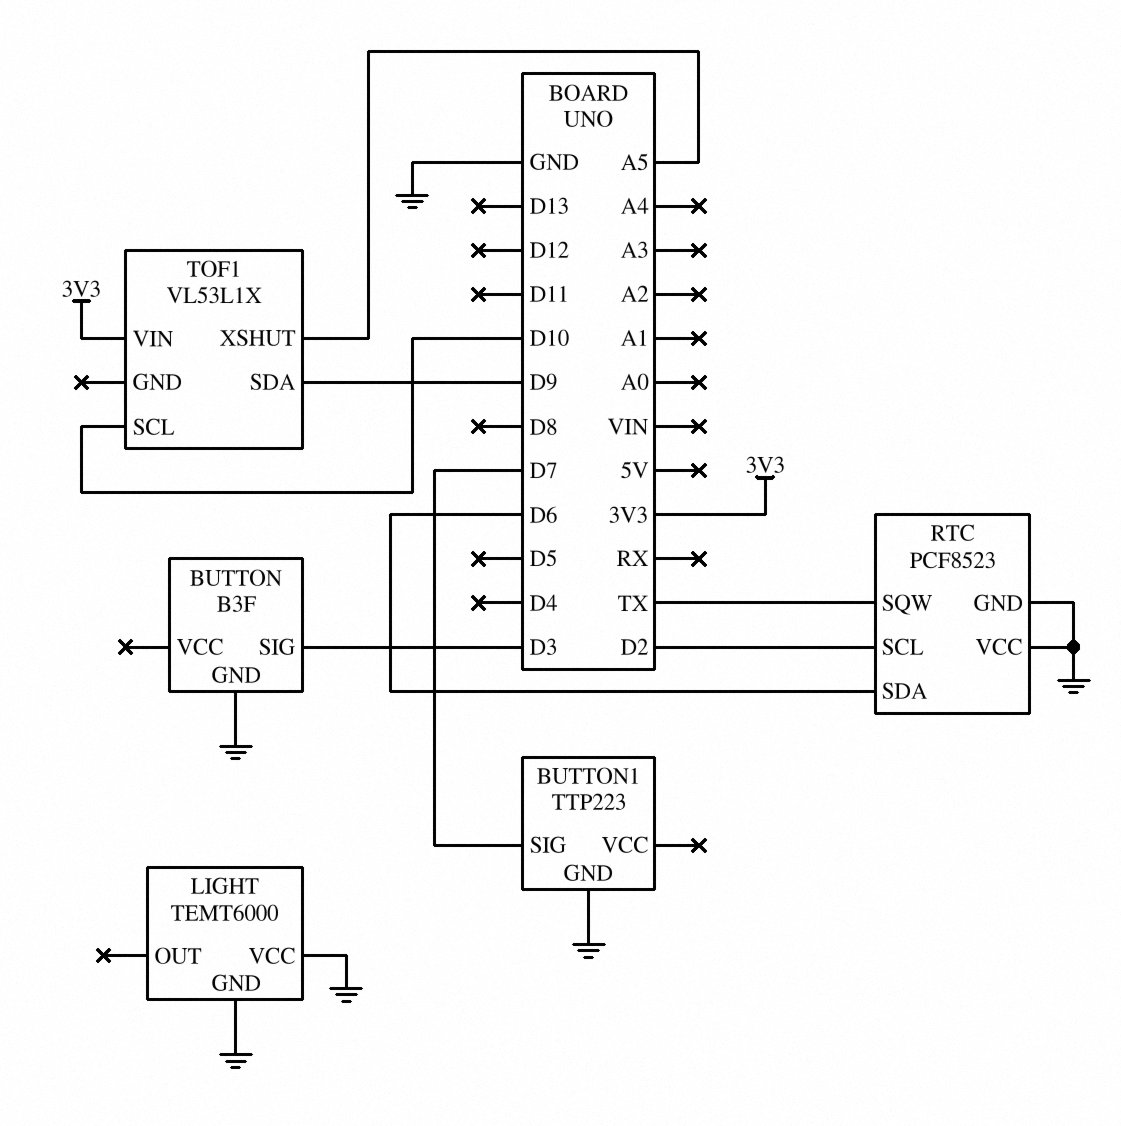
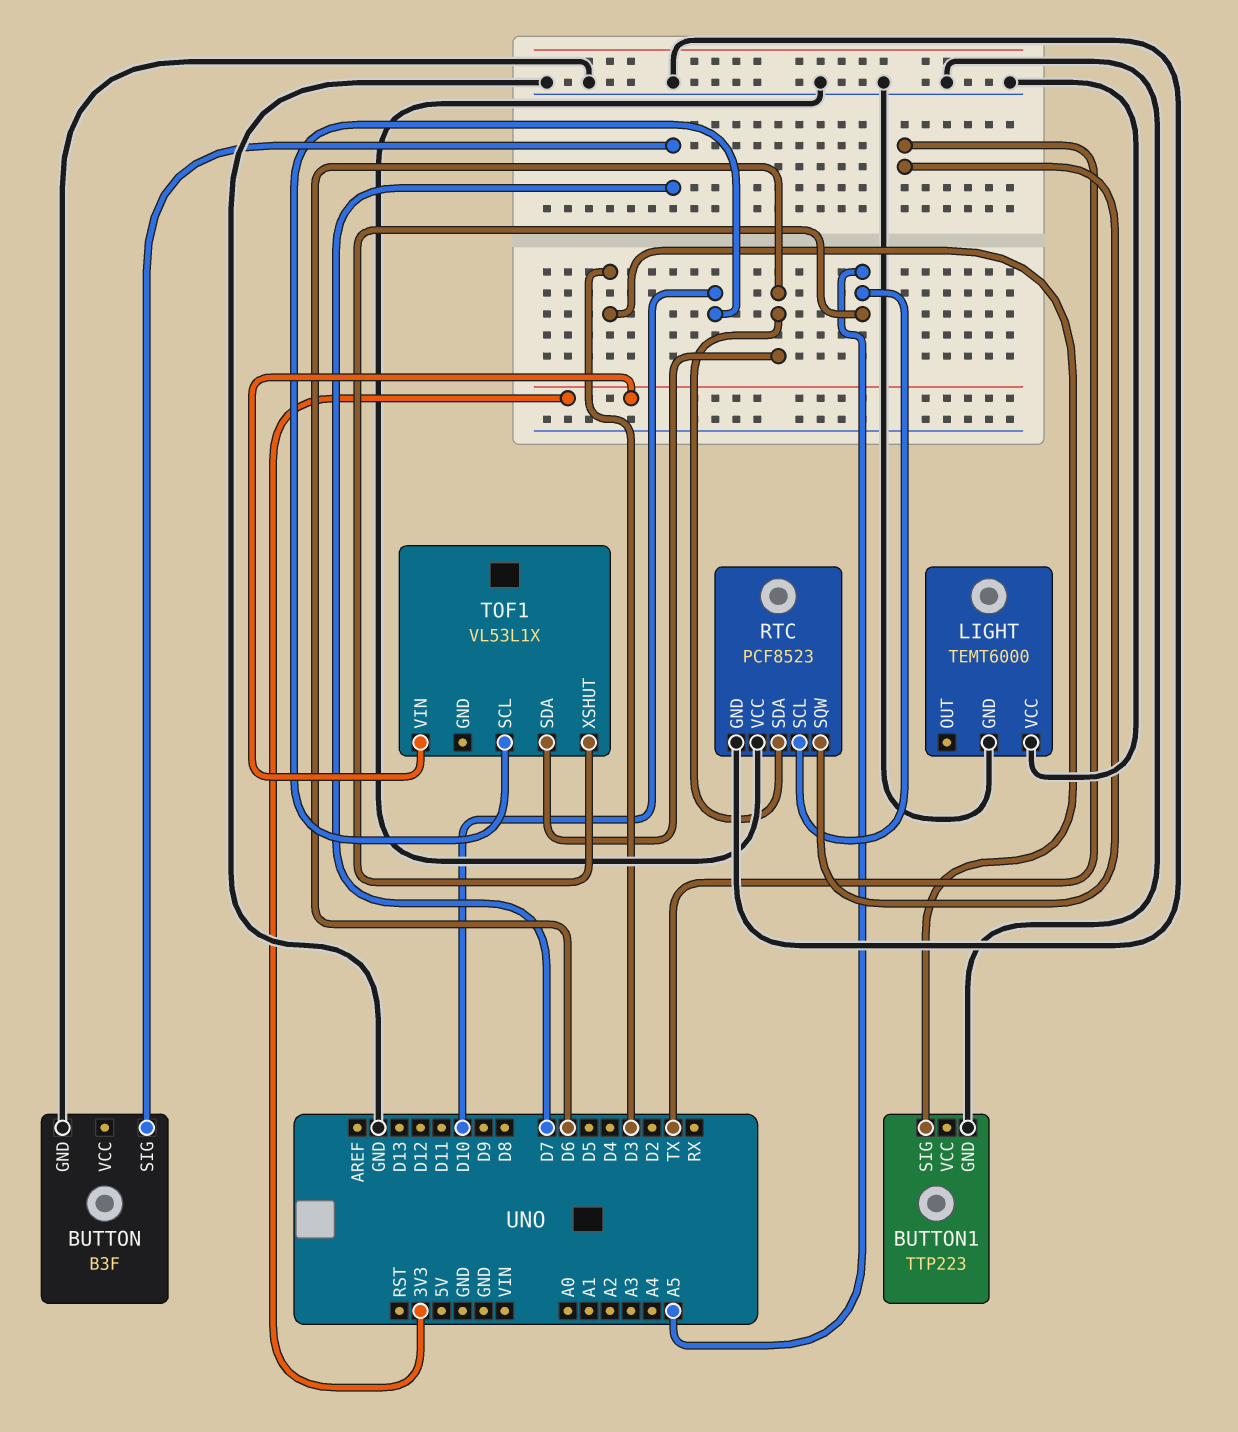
BUTTON pin SIG: D3 -> D7
BUTTON1 pin SIG: D7 -> D3
RTC pin SCL: D2 -> A5
TOF1 pin SDA: D9 -> D6

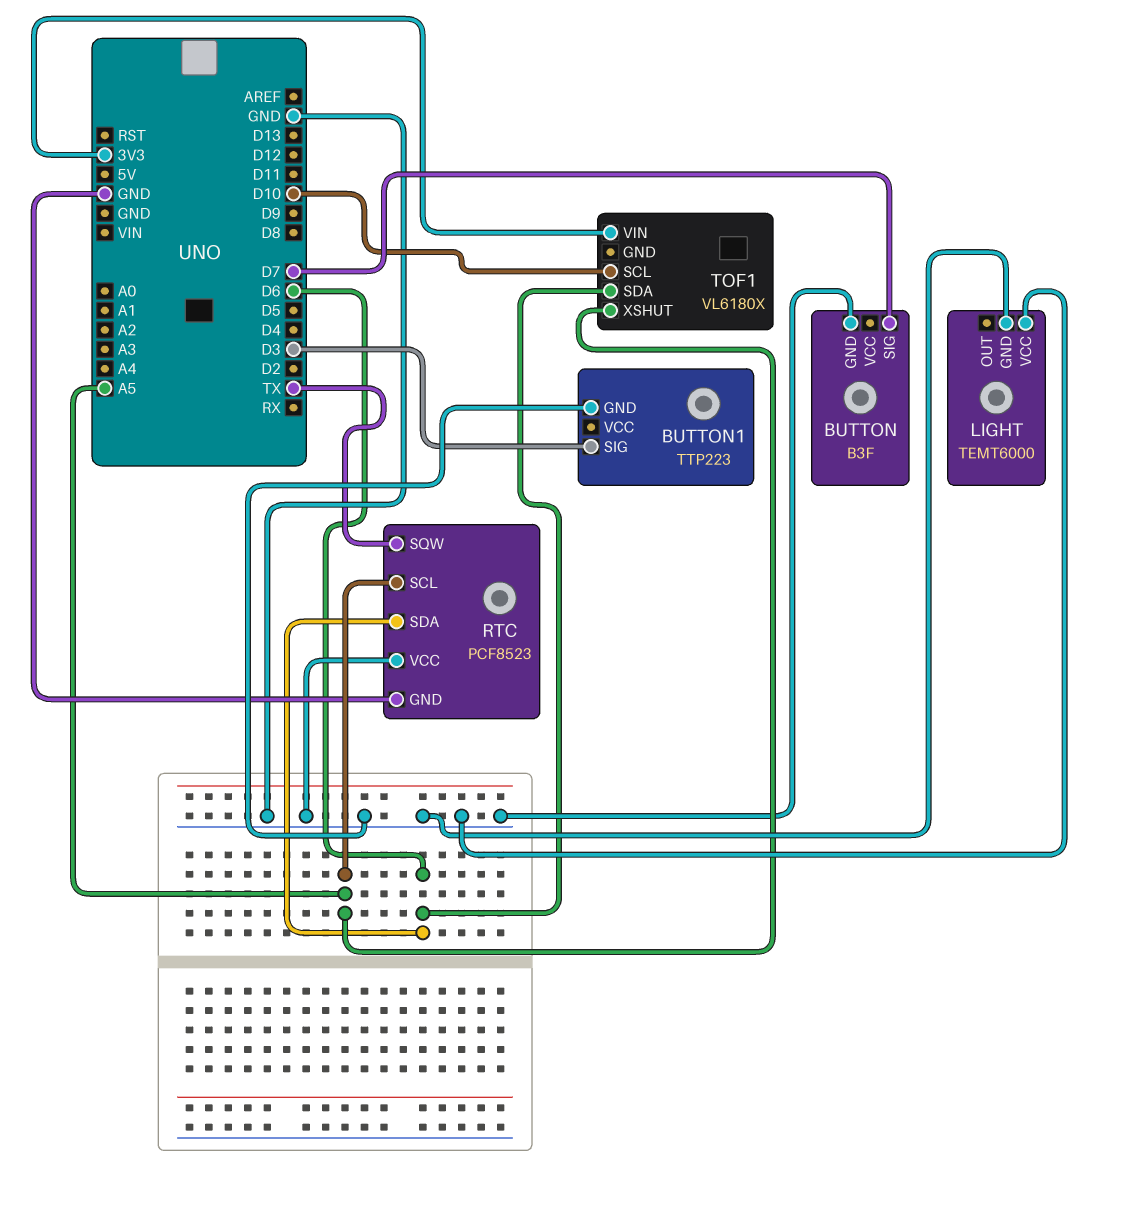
TOF1: VL53L1X -> VL6180X

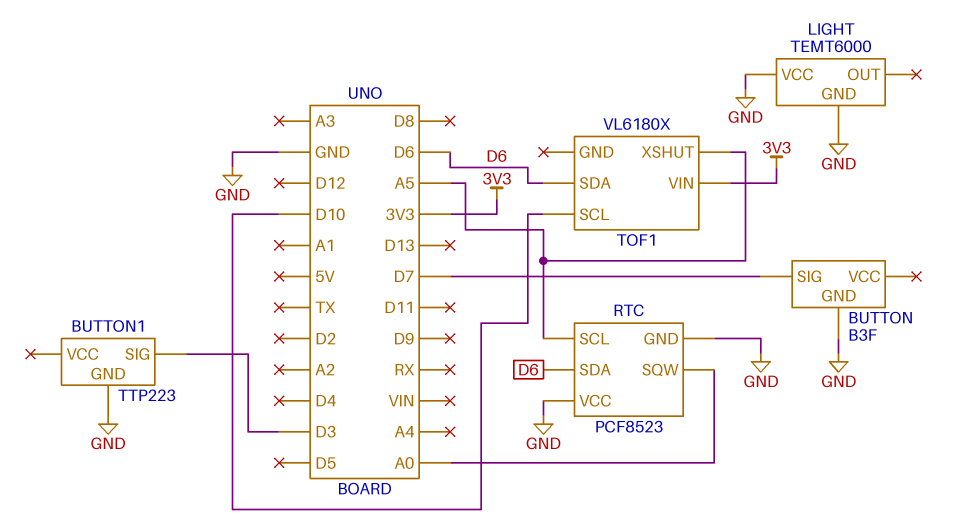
RTC pin SQW: TX -> A0

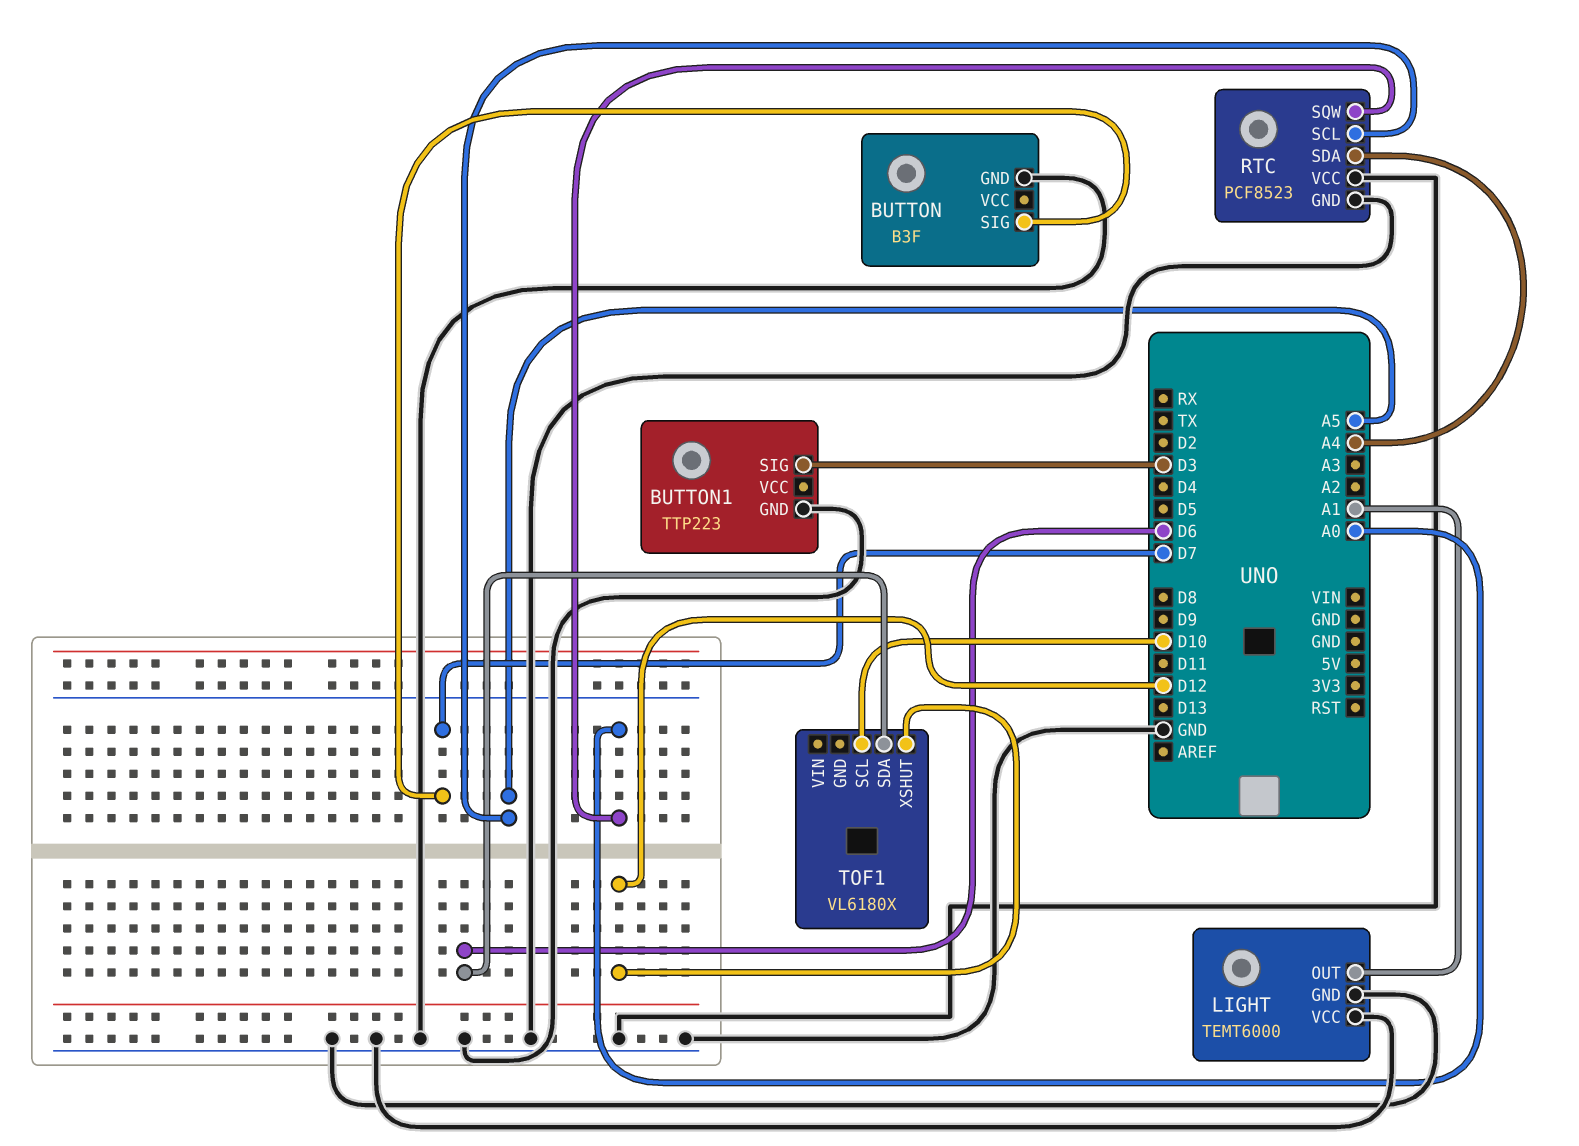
LIGHT pin OUT: none -> A1
RTC pin SDA: D6 -> A4
TOF1 pin VIN: 3V3 -> none
TOF1 pin XSHUT: A5 -> D12

